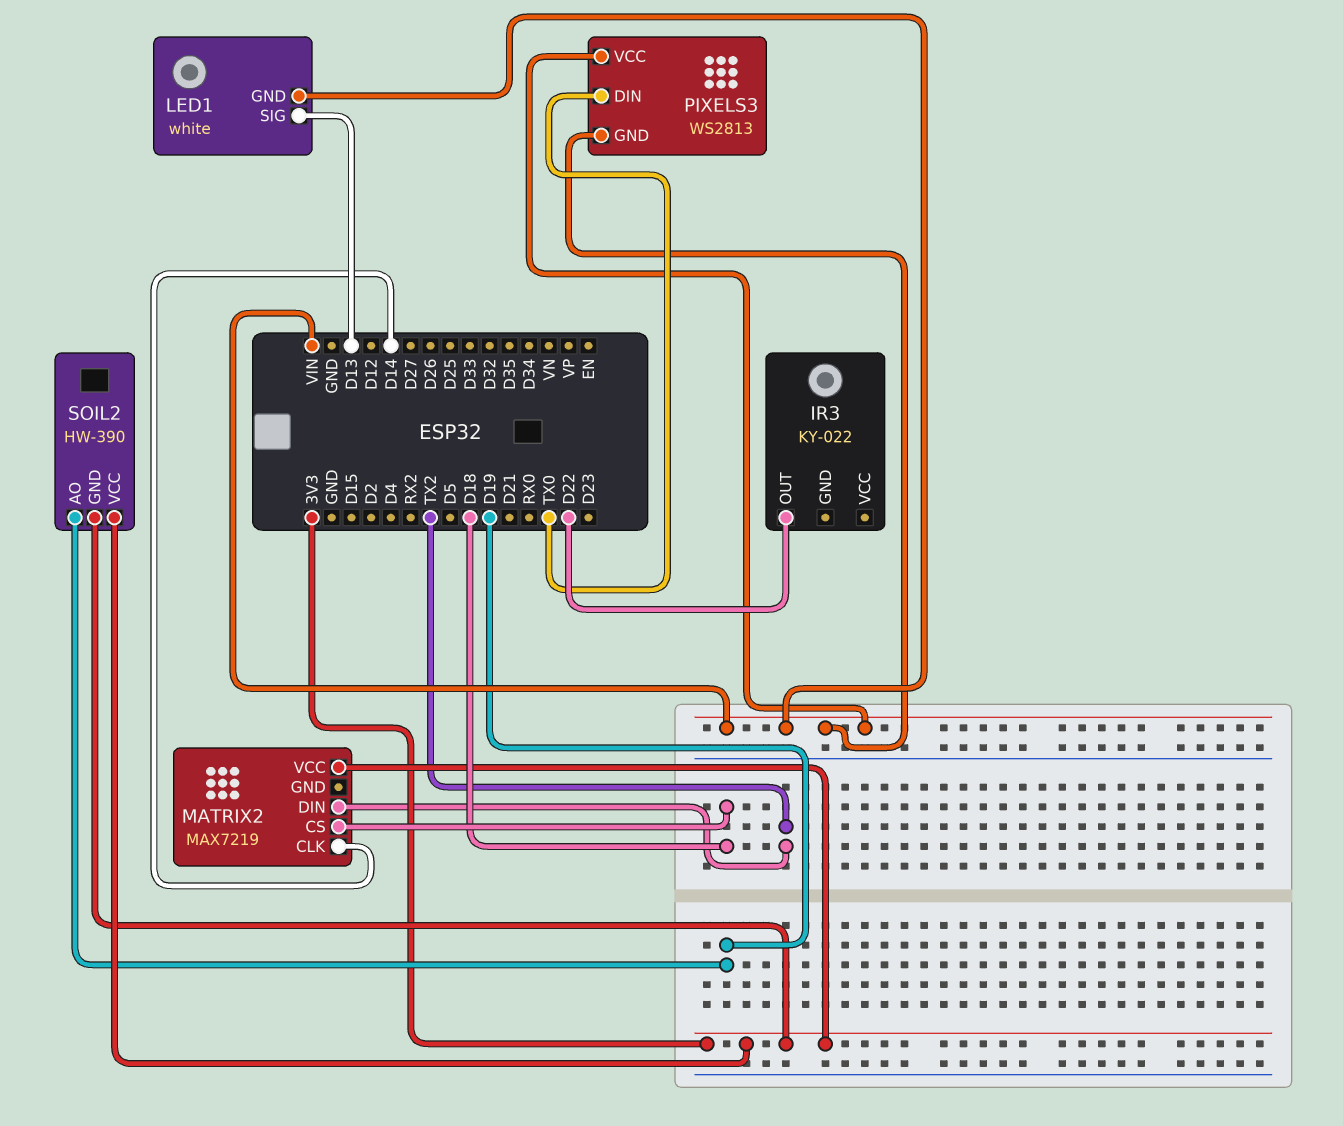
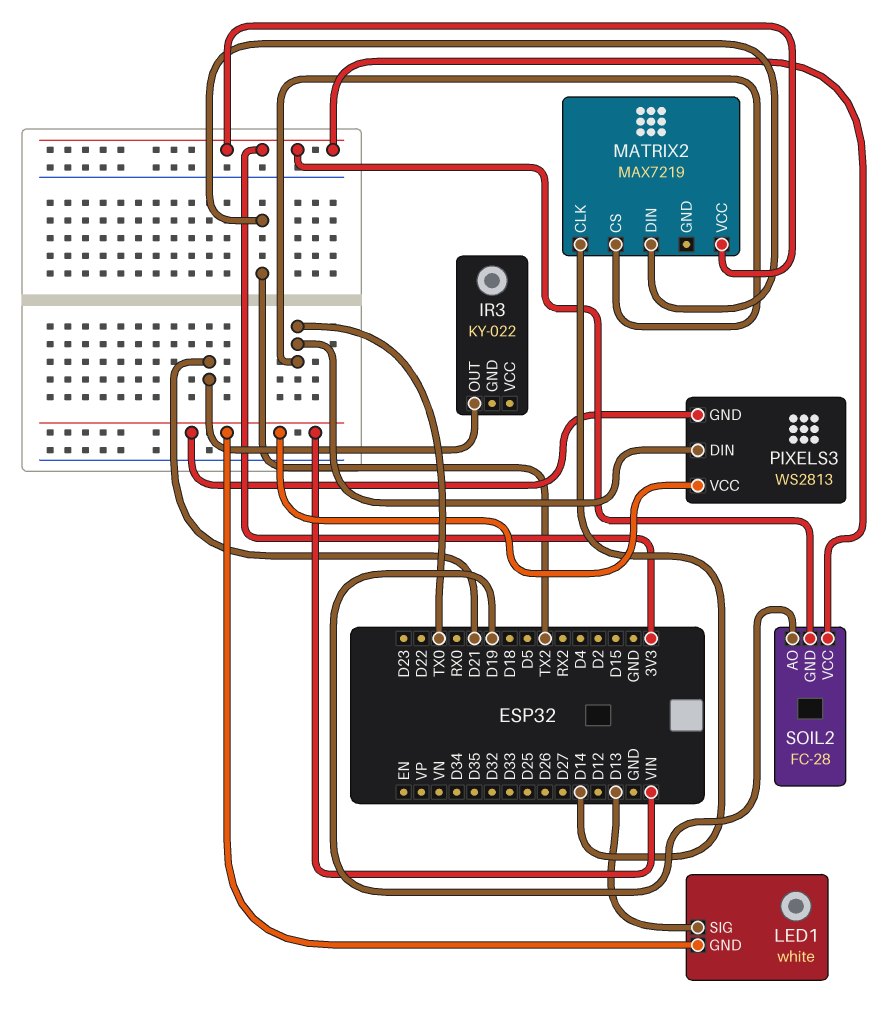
IR3 pin OUT: D22 -> D21
MATRIX2 pin CS: D18 -> TX0
SOIL2: HW-390 -> FC-28

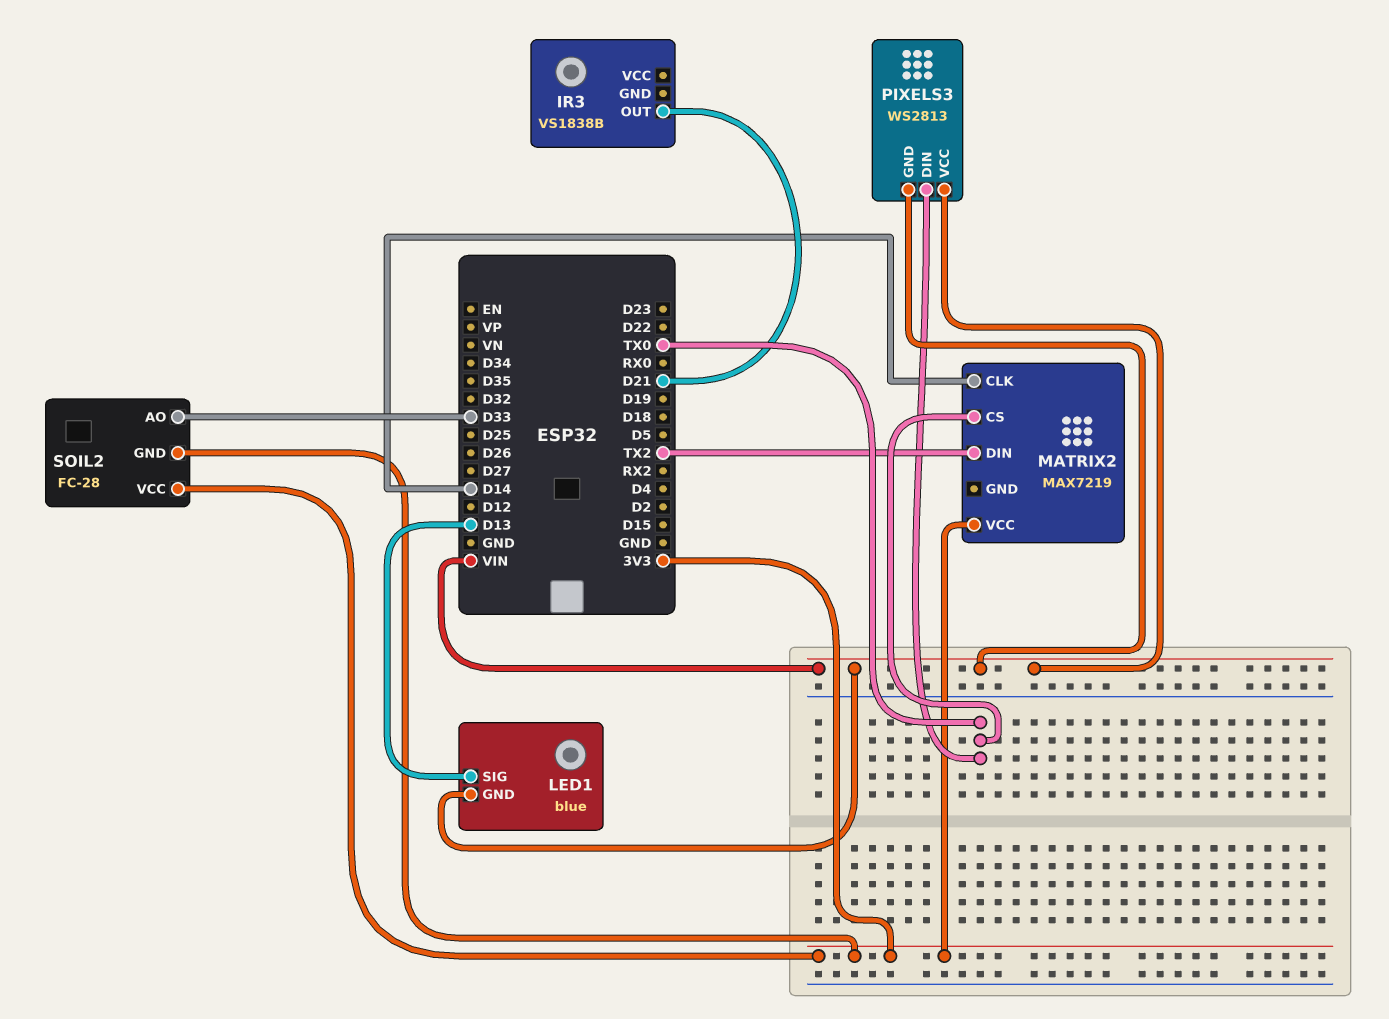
IR3: KY-022 -> VS1838B
LED1: white -> blue
SOIL2 pin AO: D19 -> D33

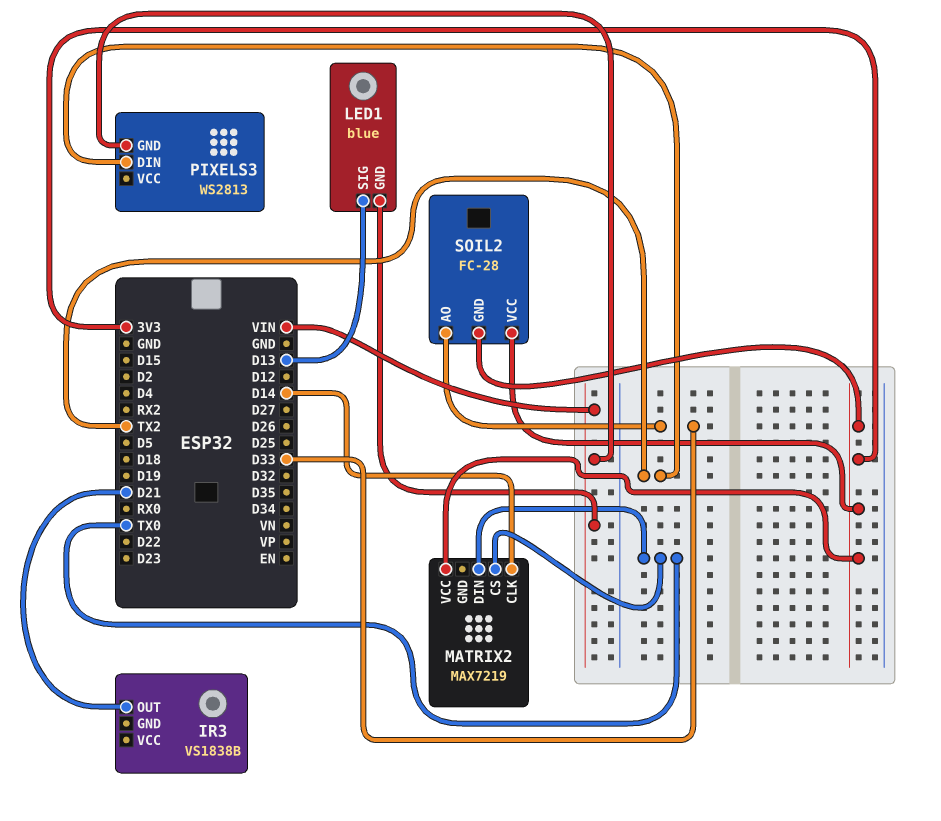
MATRIX2 pin DIN: TX2 -> TX0
PIXELS3 pin DIN: TX0 -> TX2
PIXELS3 pin VCC: VIN -> none

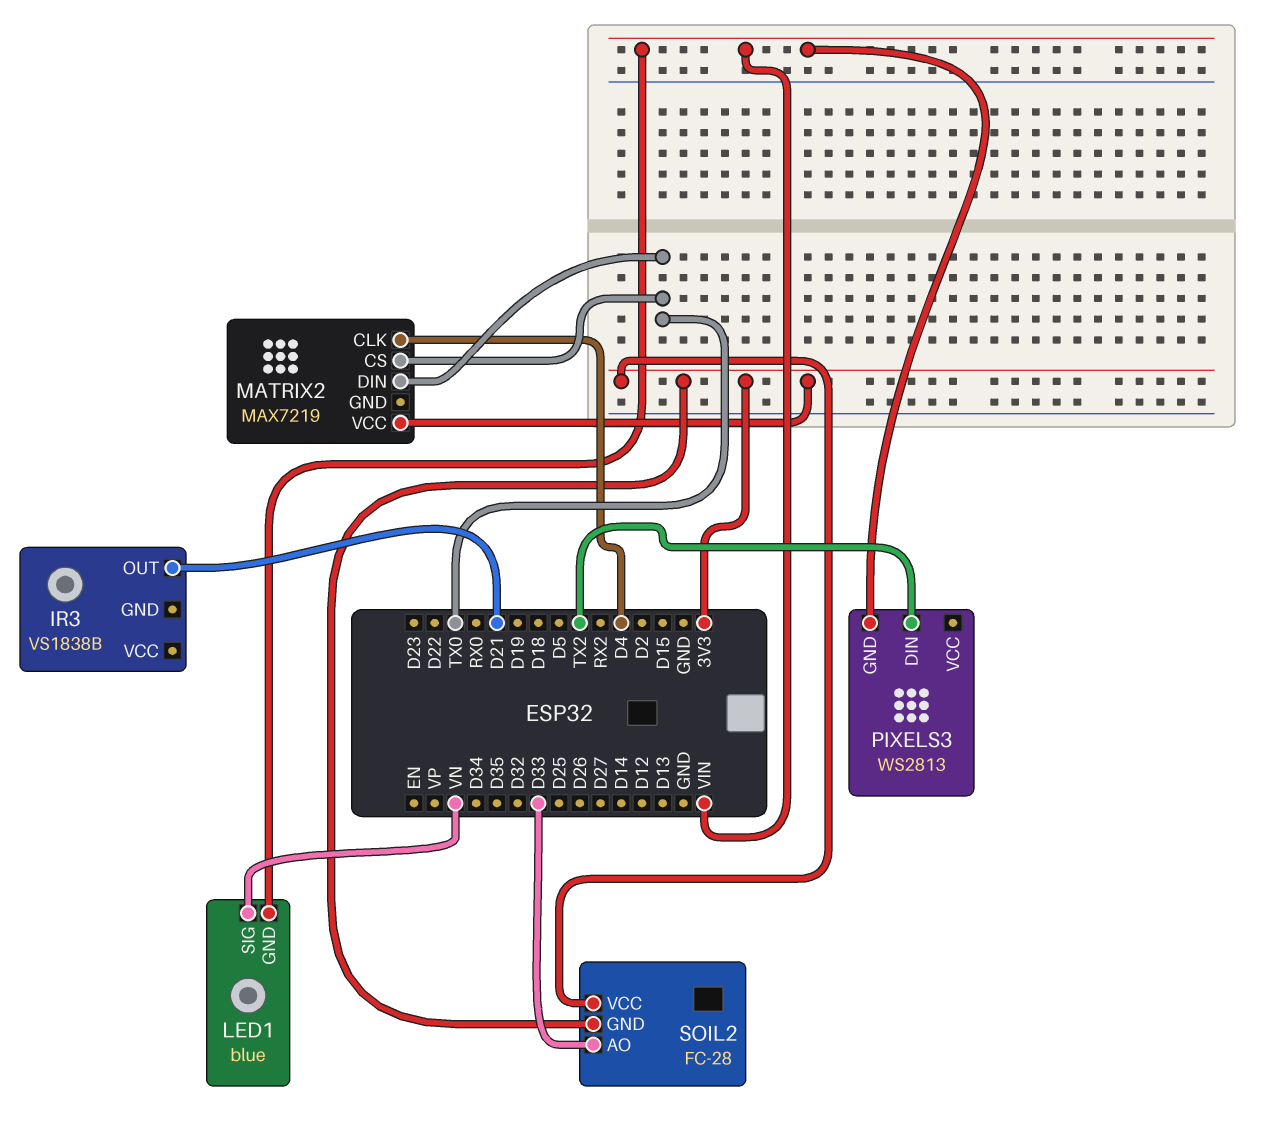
LED1 pin SIG: D13 -> VN
MATRIX2 pin CLK: D14 -> D4

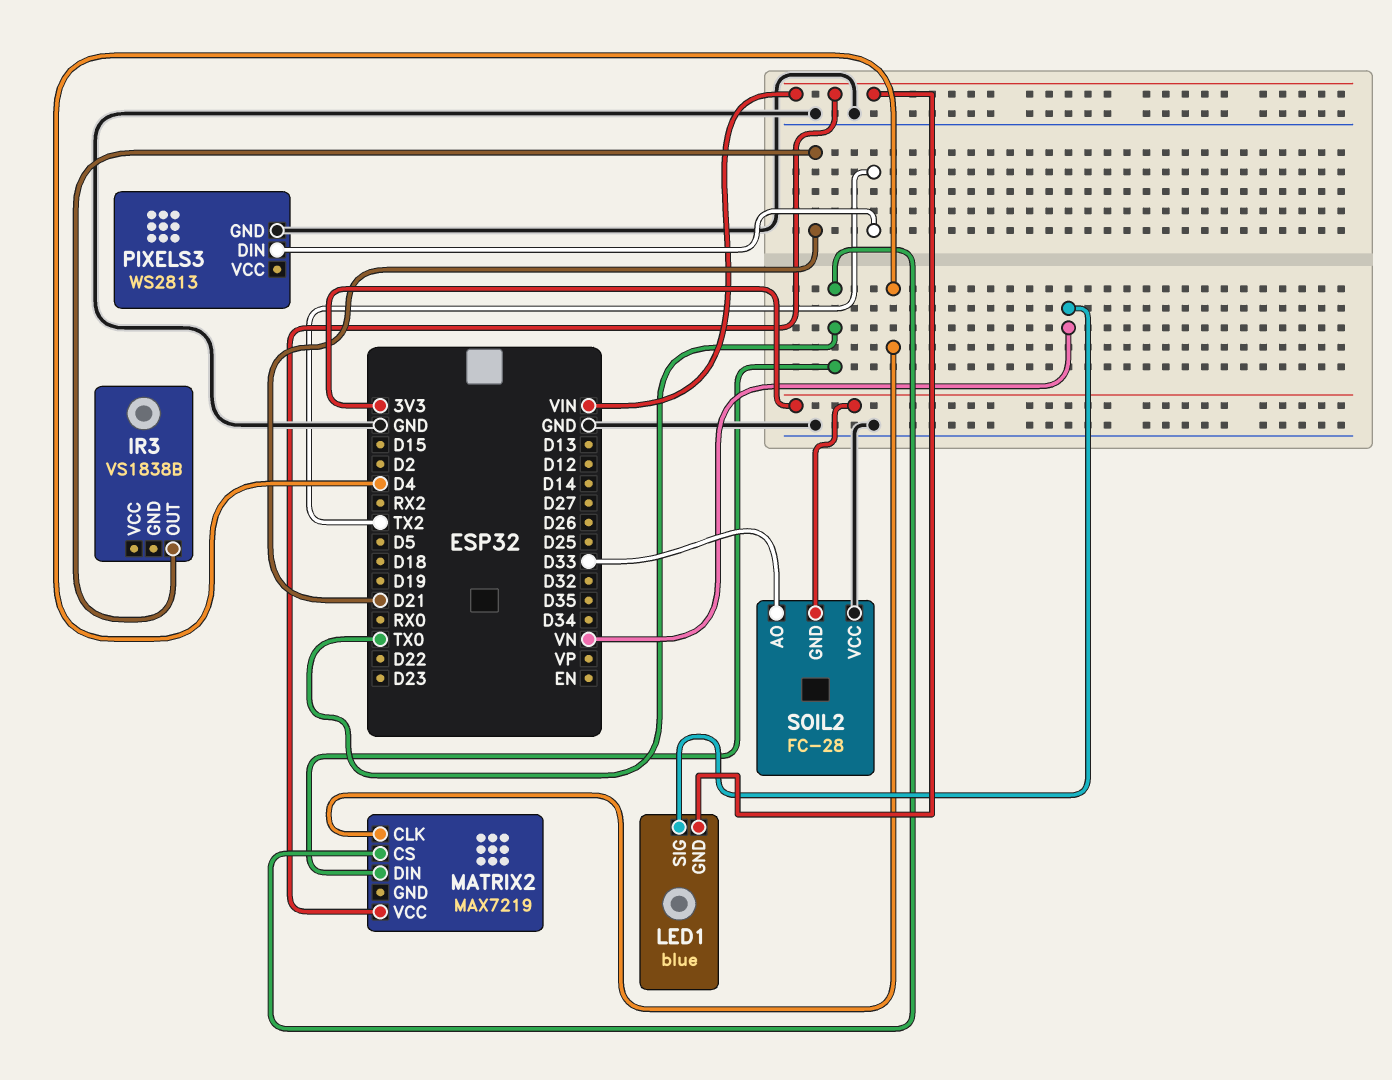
MATRIX2 pin VCC: 3V3 -> VIN
PIXELS3 pin GND: VIN -> GND
SOIL2 pin VCC: 3V3 -> GND

